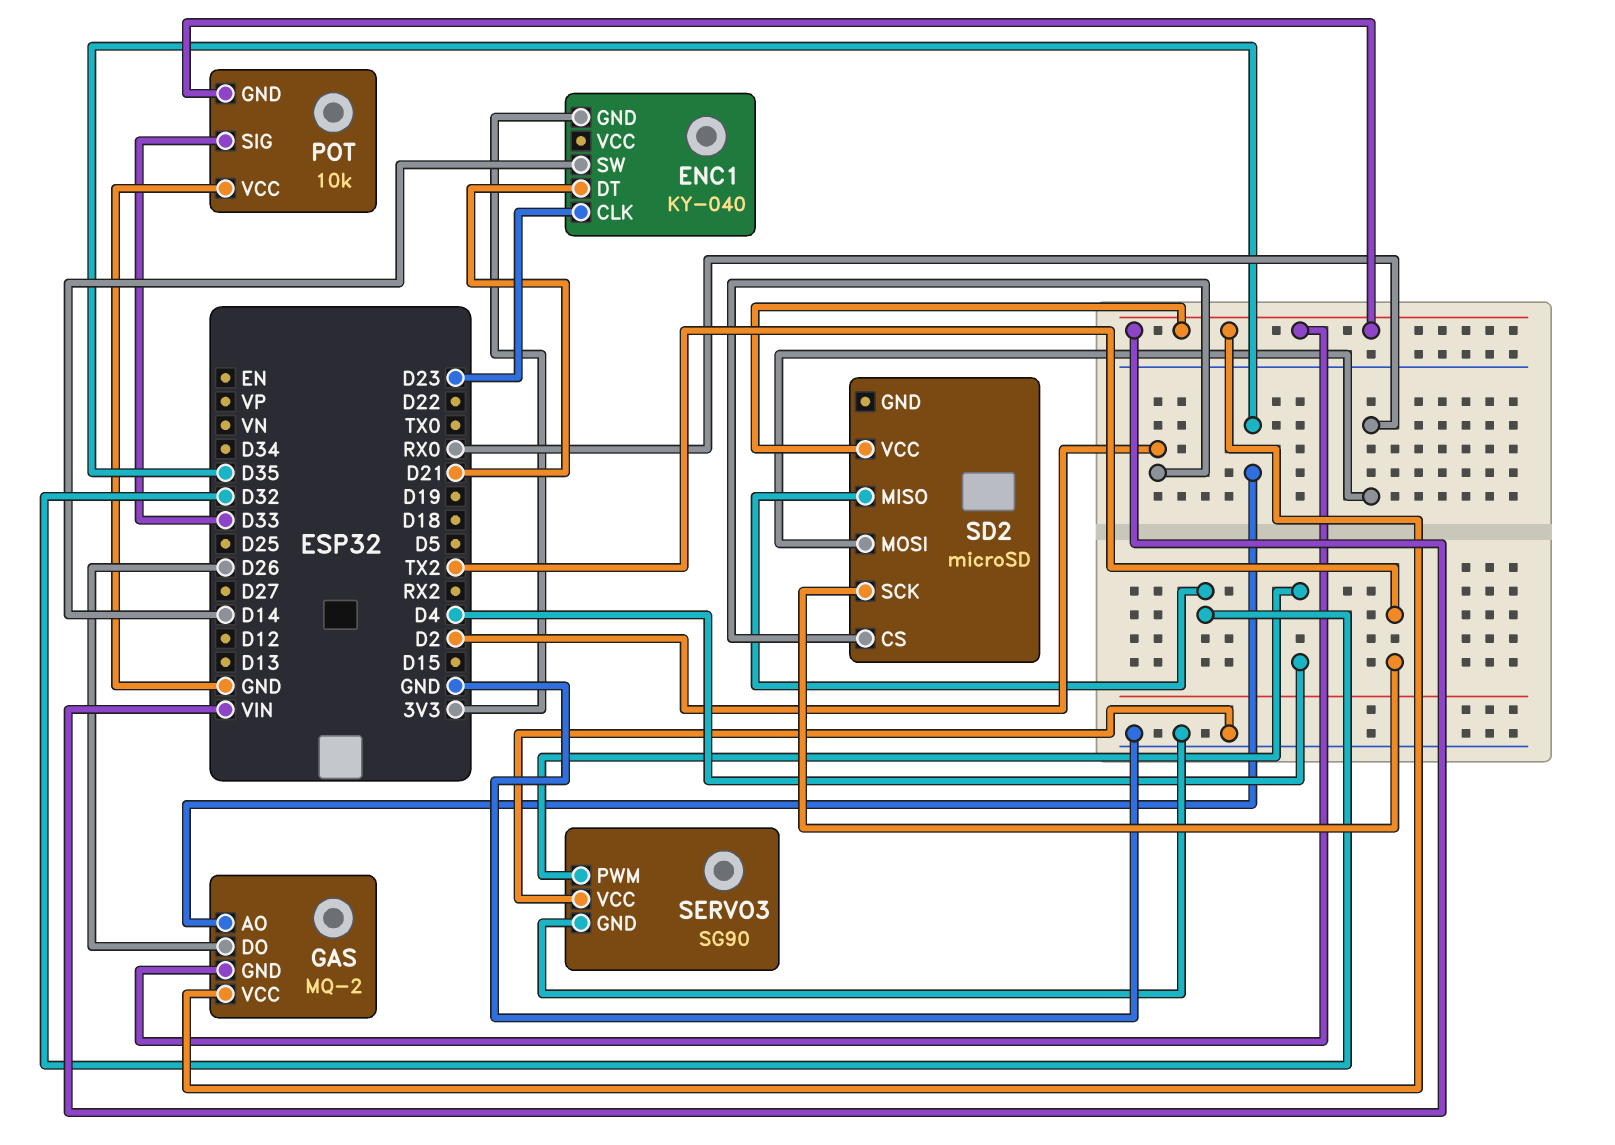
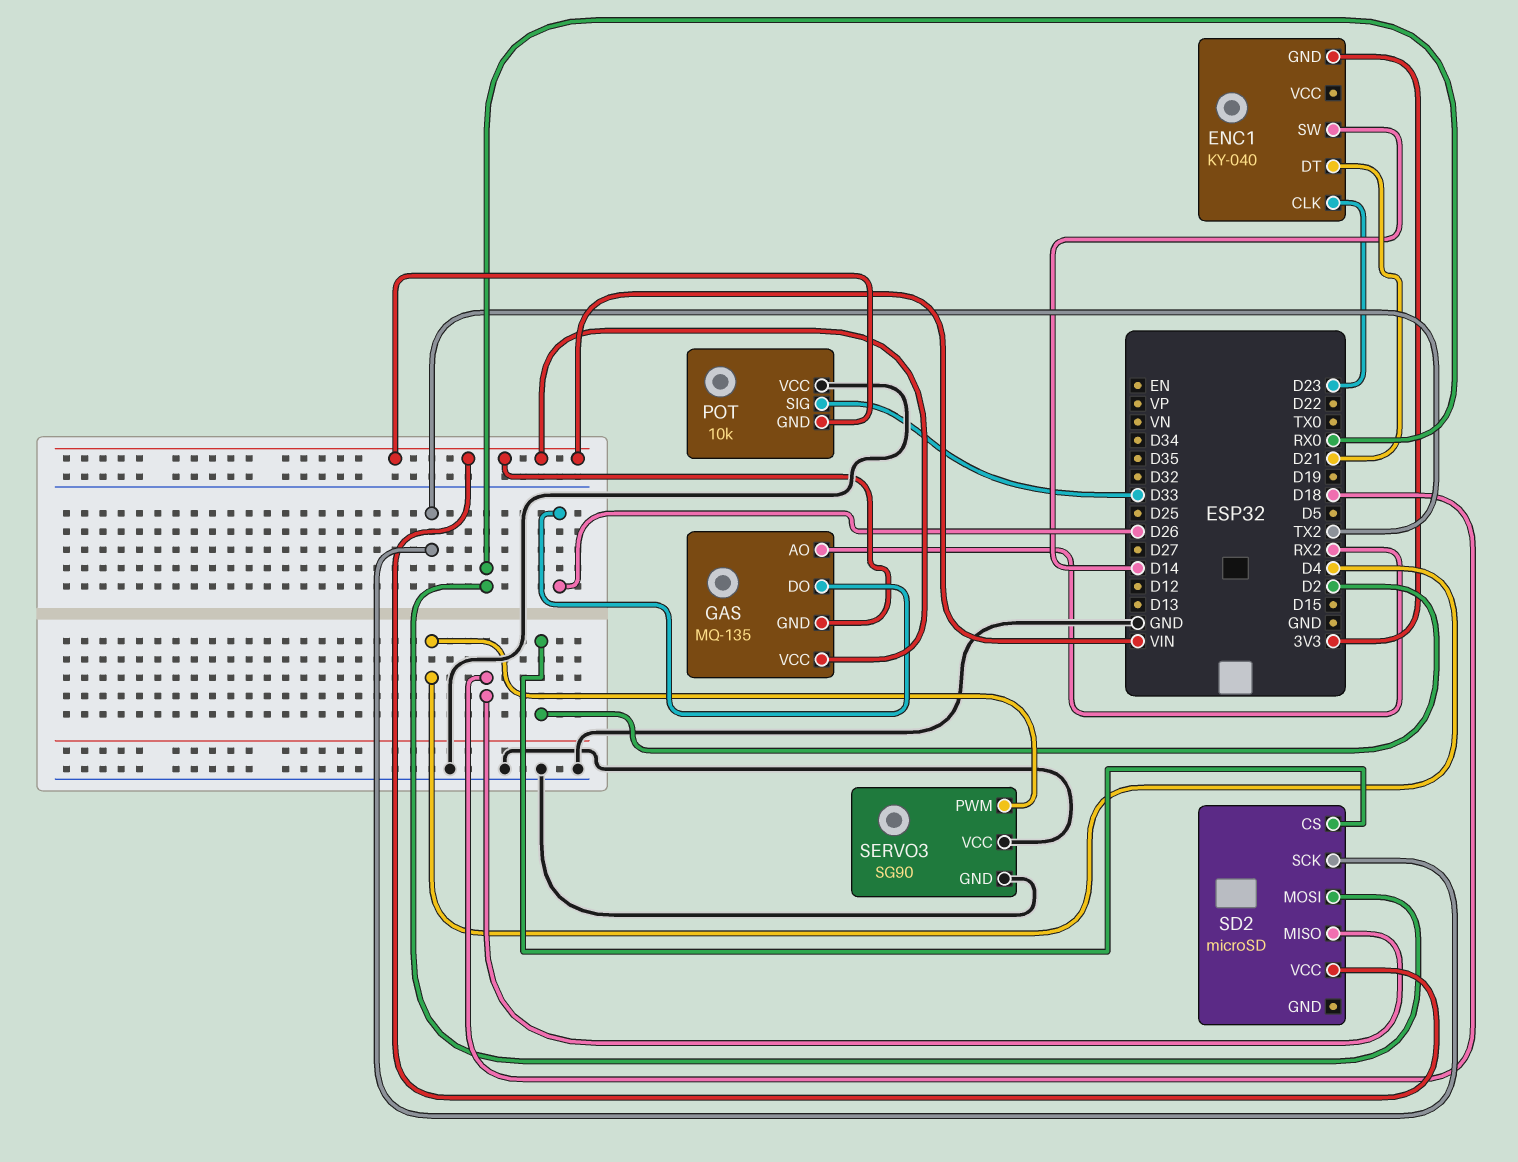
GAS: MQ-2 -> MQ-135
GAS pin AO: D35 -> RX2
SD2 pin MISO: D32 -> D18

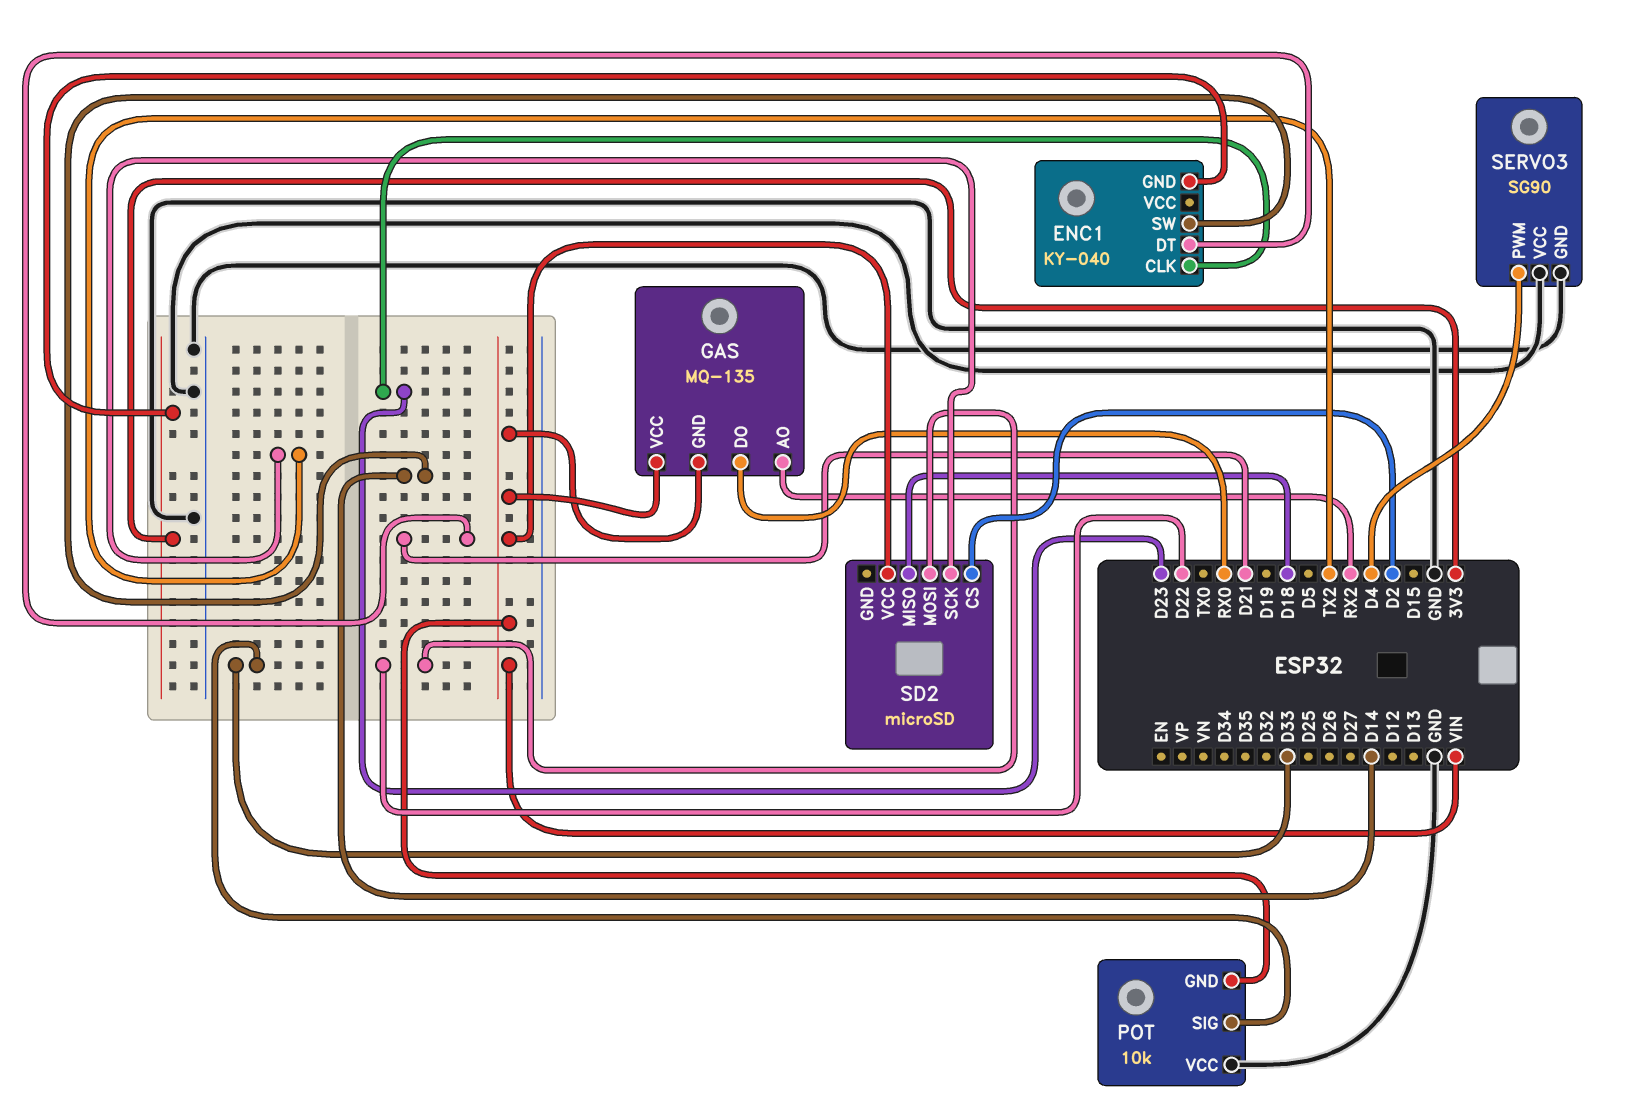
GAS pin DO: D26 -> RX0
SD2 pin MOSI: RX0 -> D22

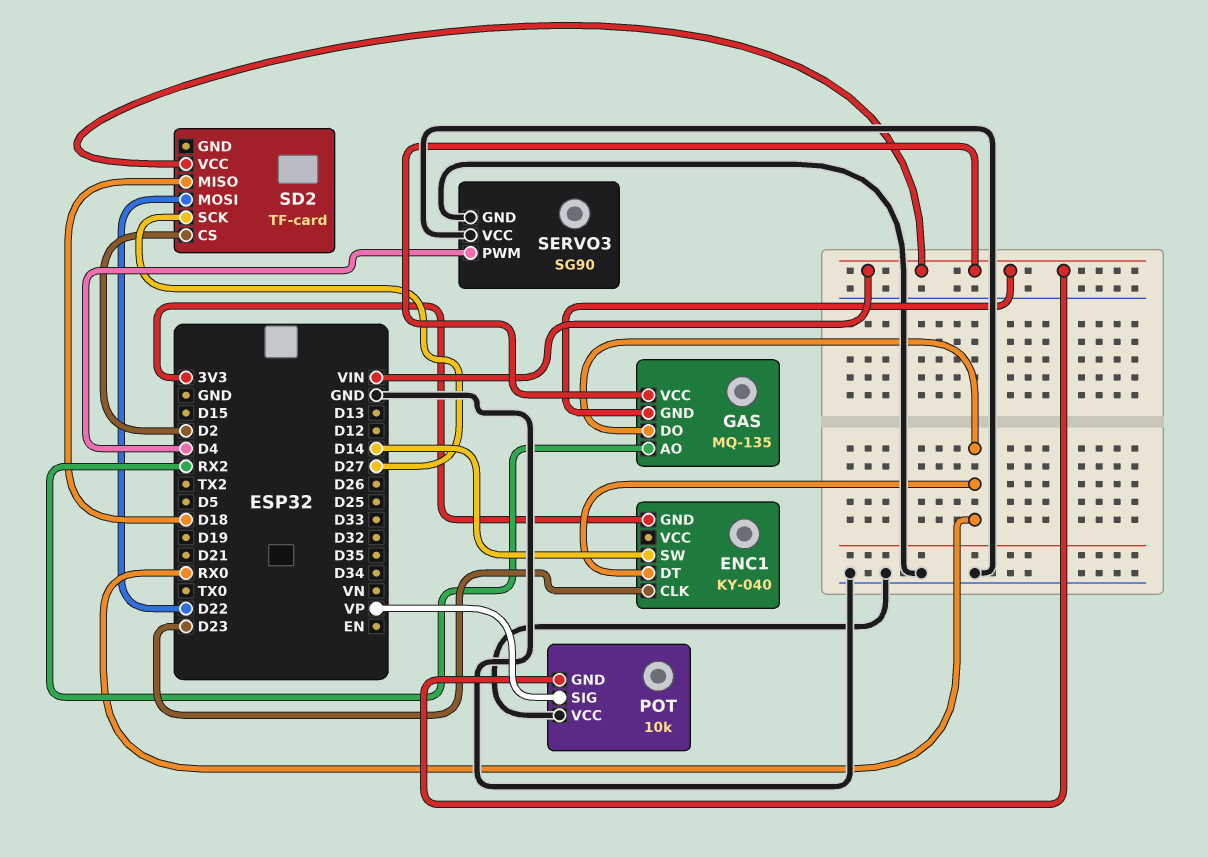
ENC1 pin DT: D21 -> RX0
POT pin SIG: D33 -> VP
SD2: microSD -> TF-card
SD2 pin SCK: TX2 -> D27

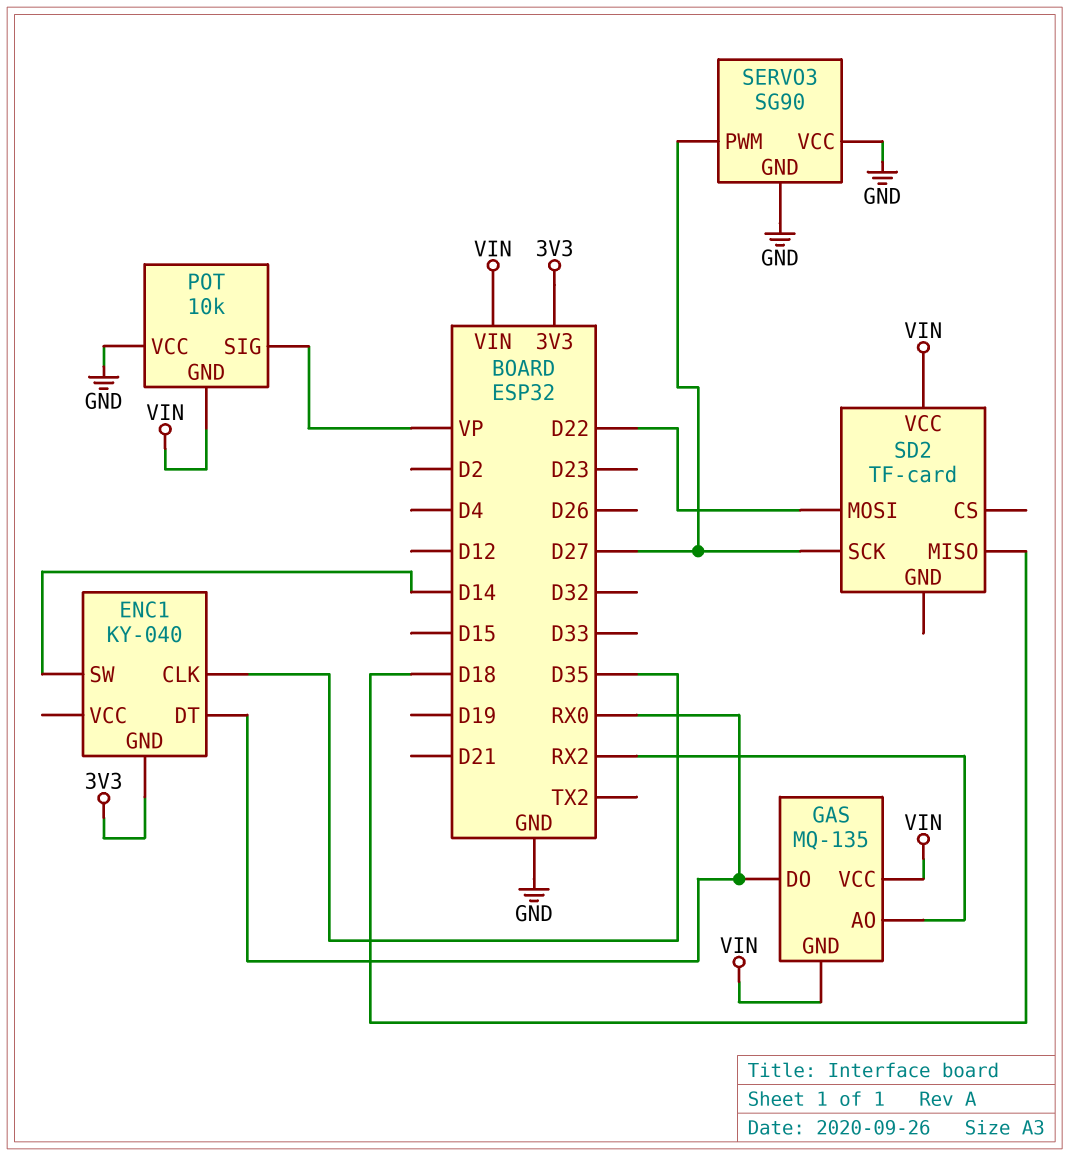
ENC1 pin CLK: D23 -> D35
SD2 pin CS: D2 -> none
SERVO3 pin PWM: D4 -> D27

